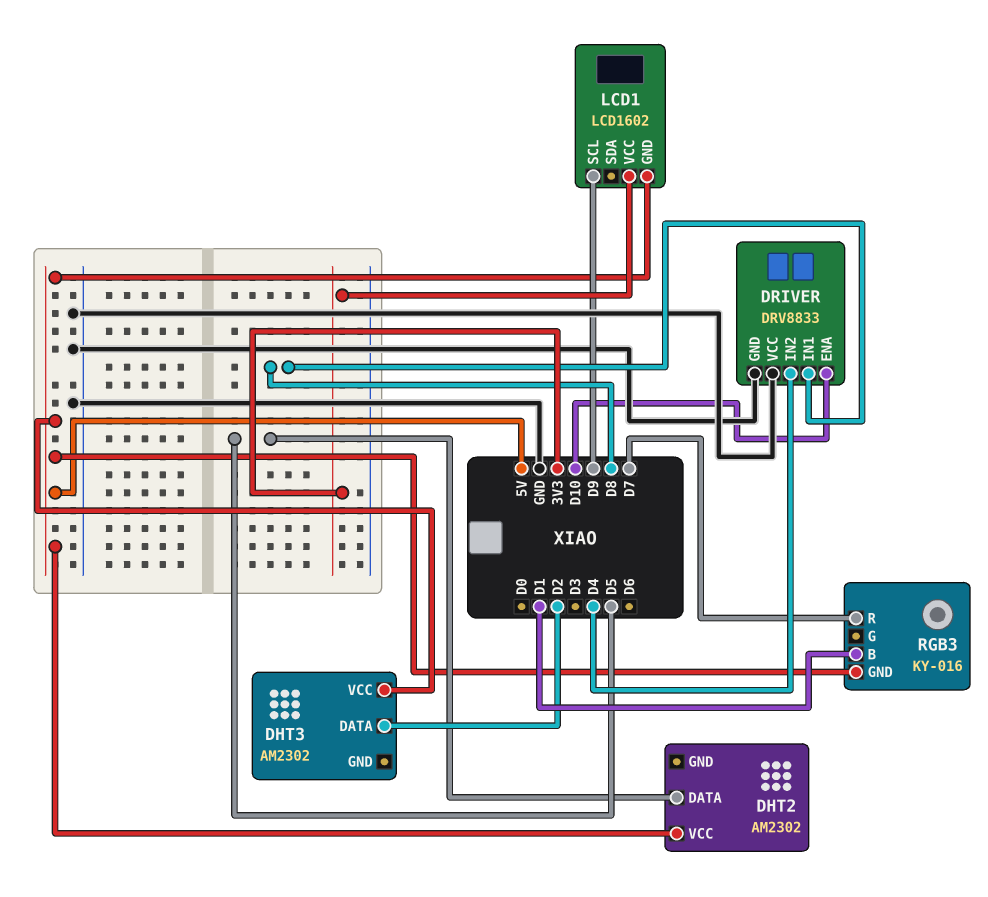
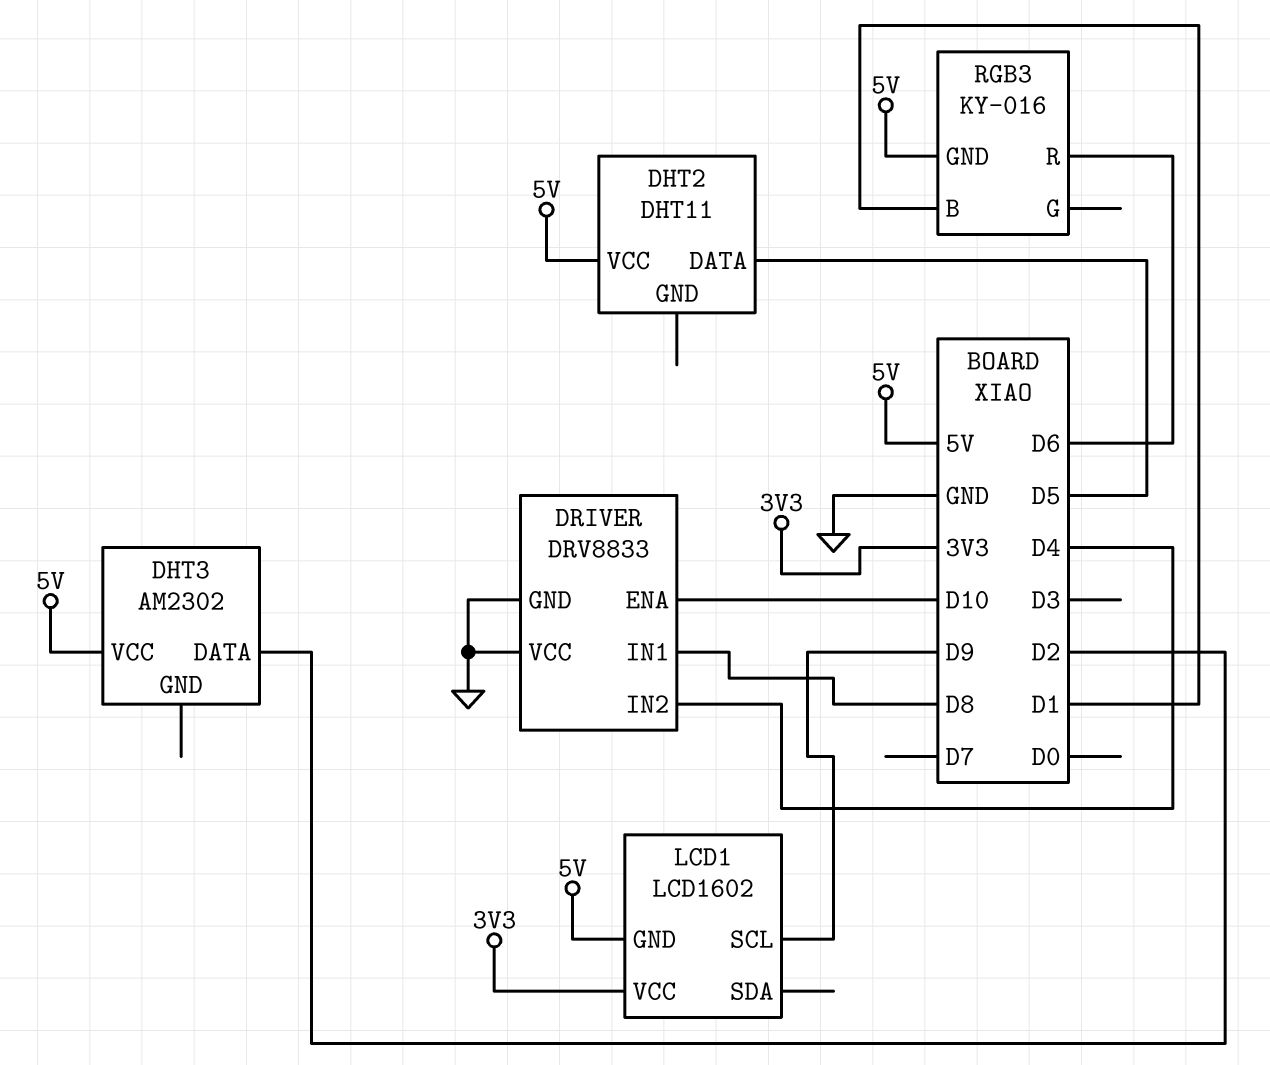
DHT2: AM2302 -> DHT11
RGB3 pin R: D7 -> D6

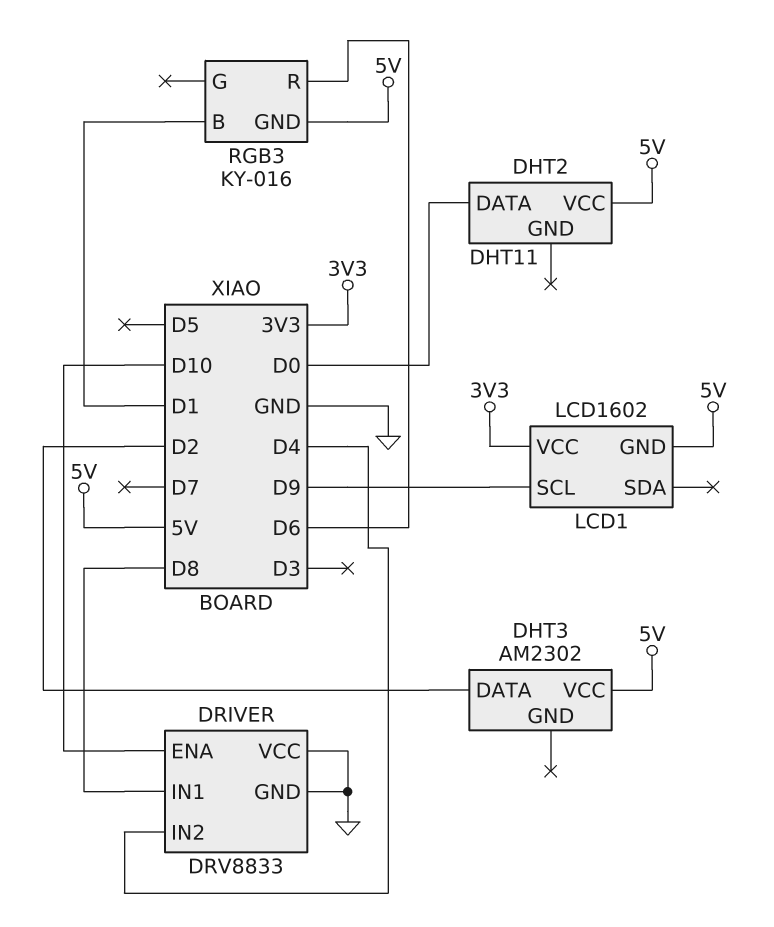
DHT2 pin DATA: D5 -> D0

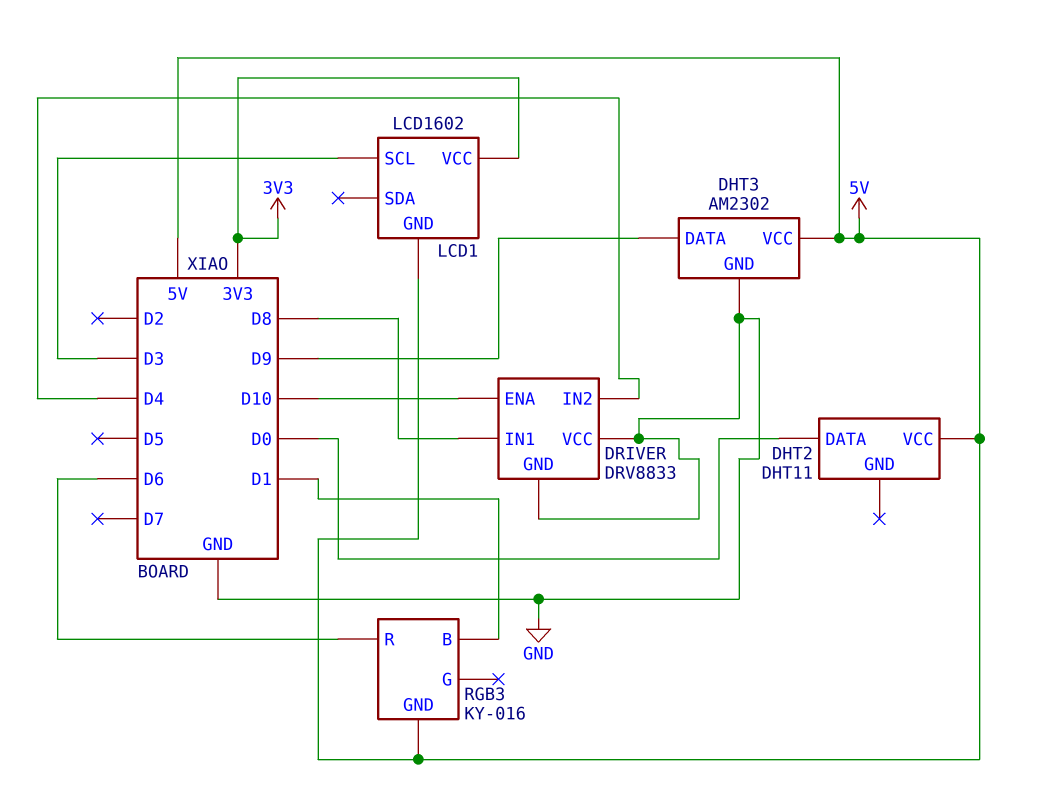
DHT3 pin DATA: D2 -> D9
DHT3 pin GND: none -> GND
LCD1 pin SCL: D9 -> D3

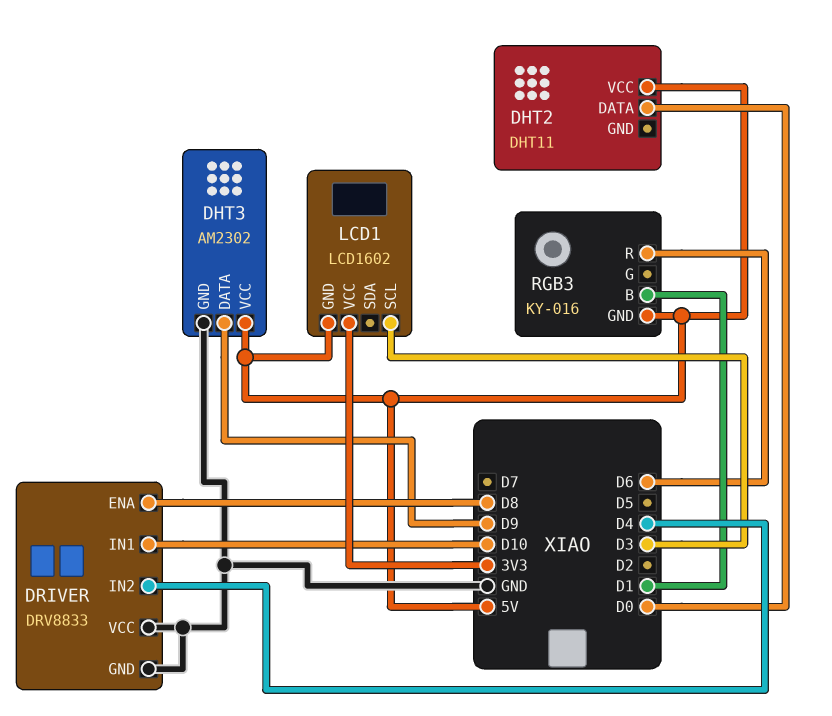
DRIVER pin ENA: D10 -> D8
DRIVER pin IN1: D8 -> D10

